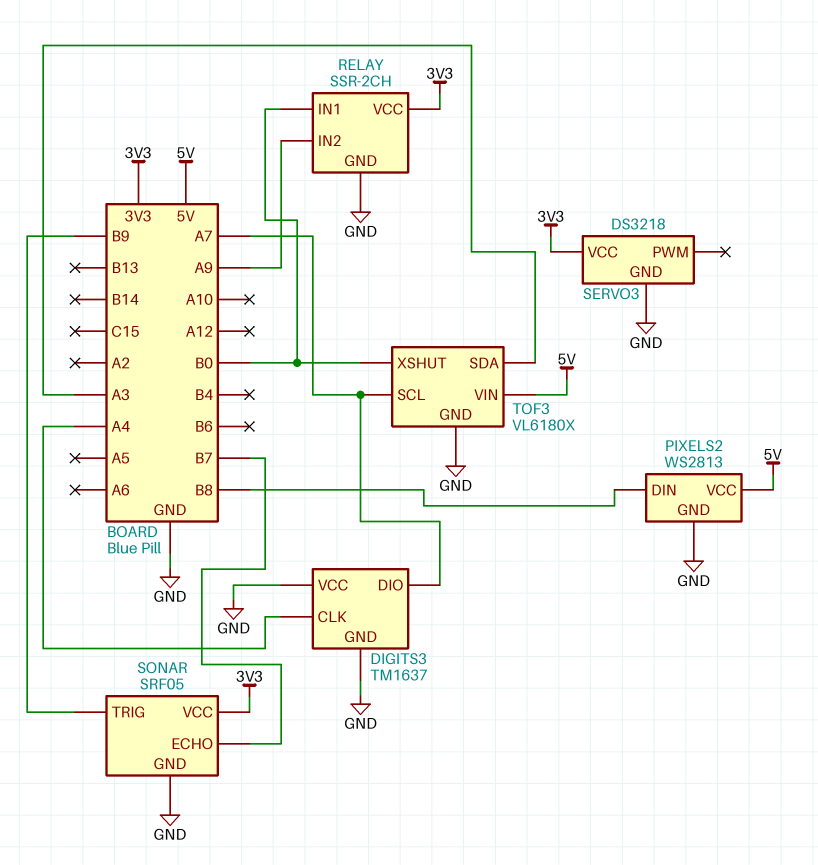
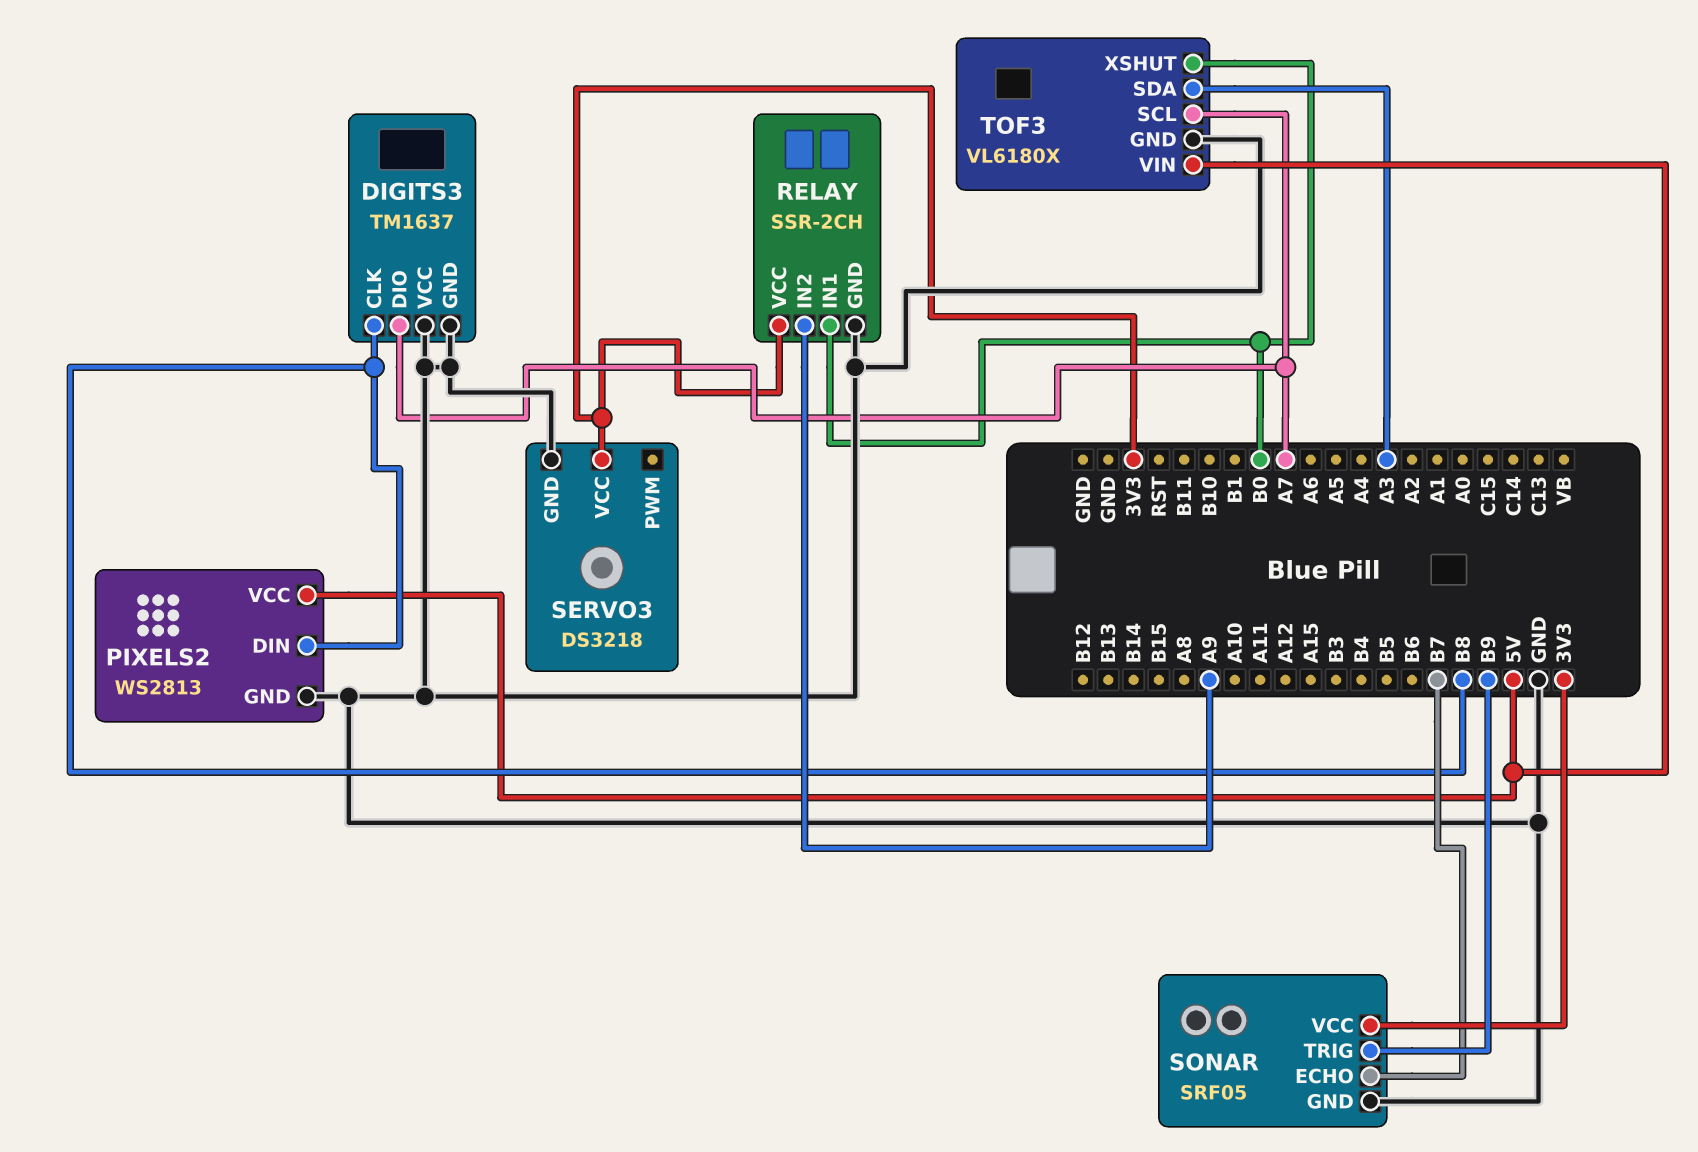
DIGITS3 pin CLK: A4 -> B8

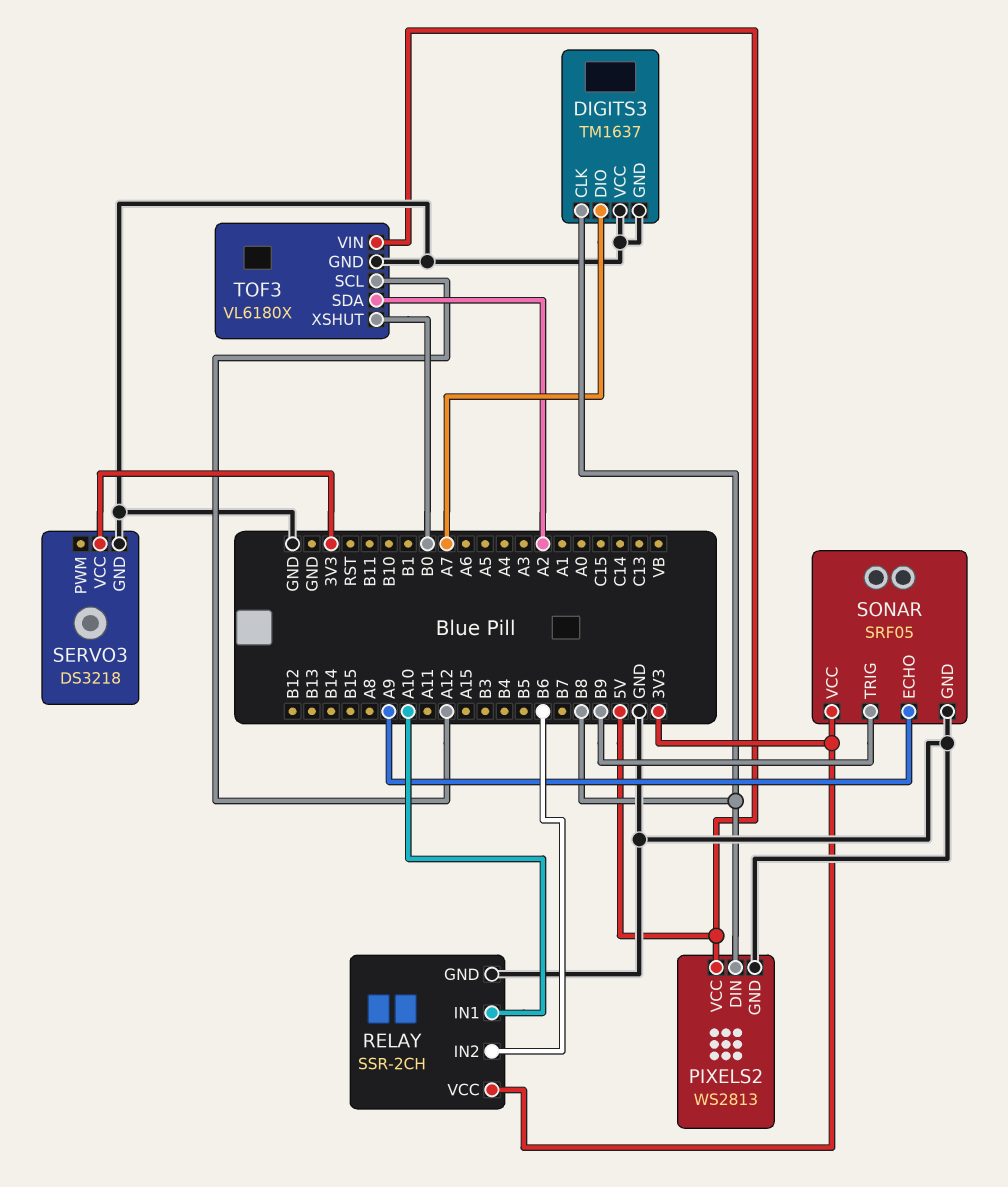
RELAY pin IN1: B0 -> A10
RELAY pin IN2: A9 -> B6
SONAR pin ECHO: B7 -> A9
TOF3 pin SCL: A7 -> A12
TOF3 pin SDA: A3 -> A2

